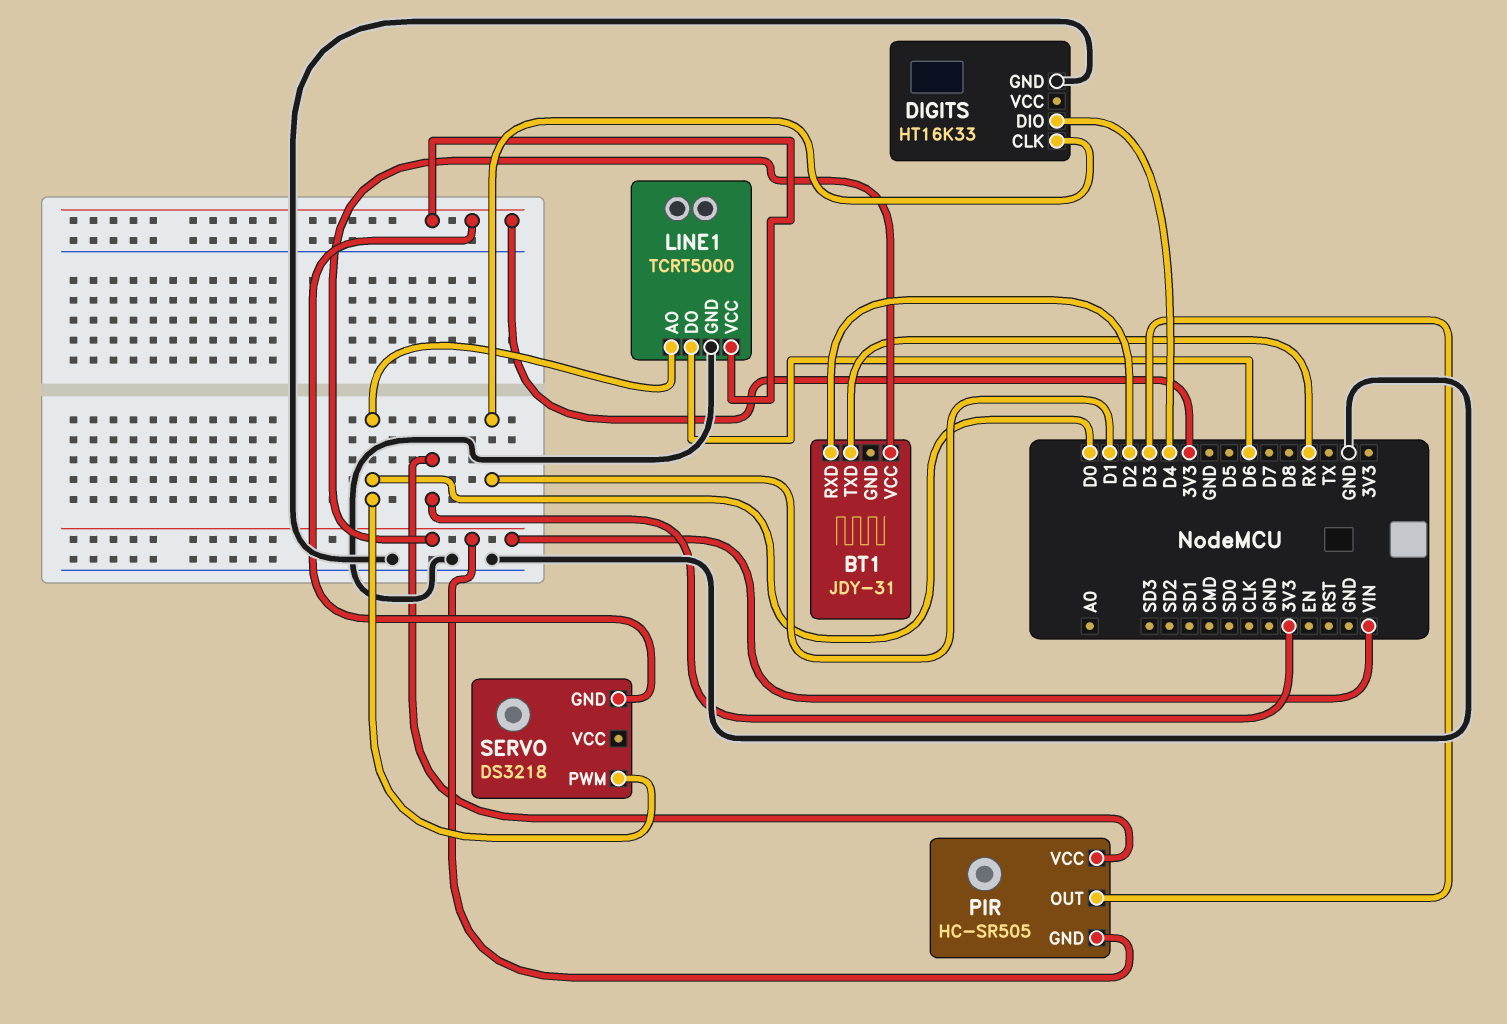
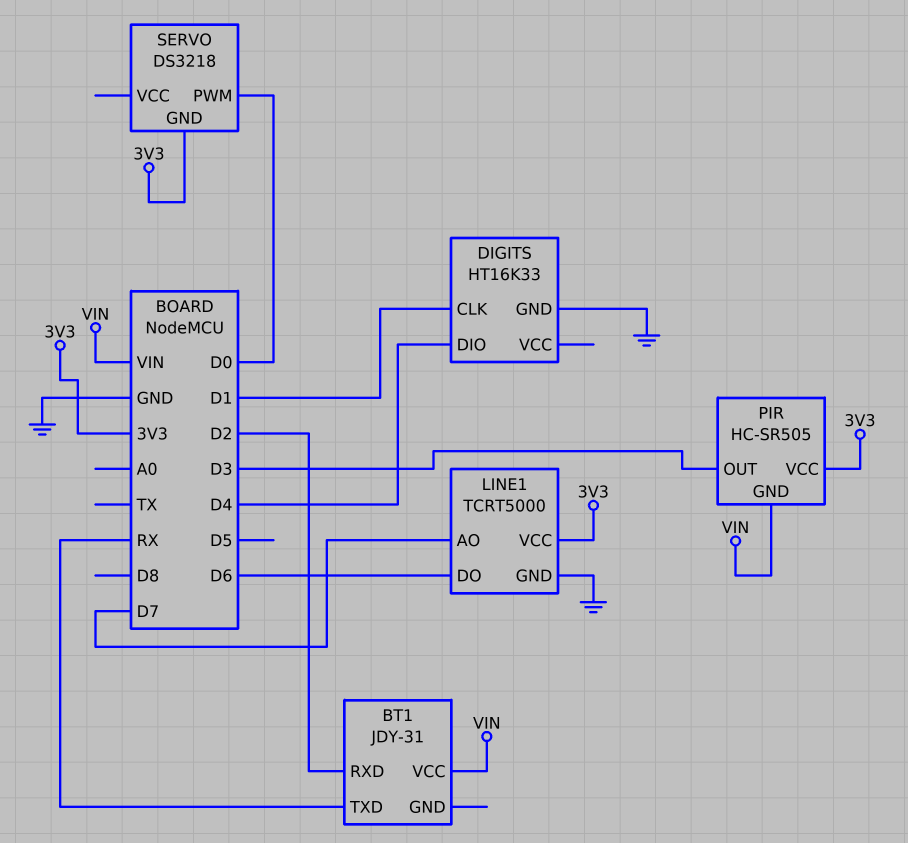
LINE1 pin AO: D0 -> D7

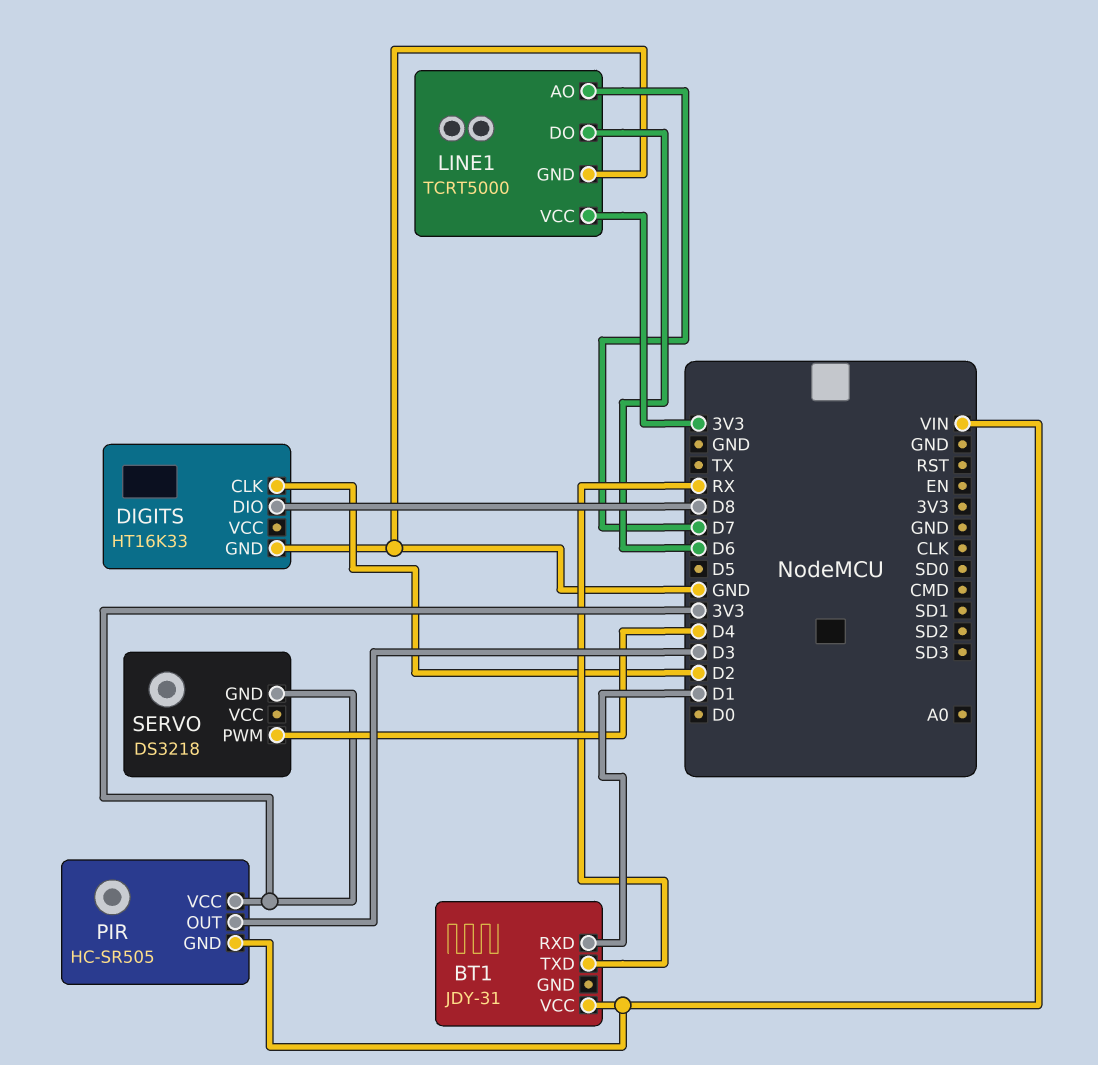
BT1 pin RXD: D2 -> D1
DIGITS pin CLK: D1 -> D2
DIGITS pin DIO: D4 -> D8
SERVO pin PWM: D0 -> D4

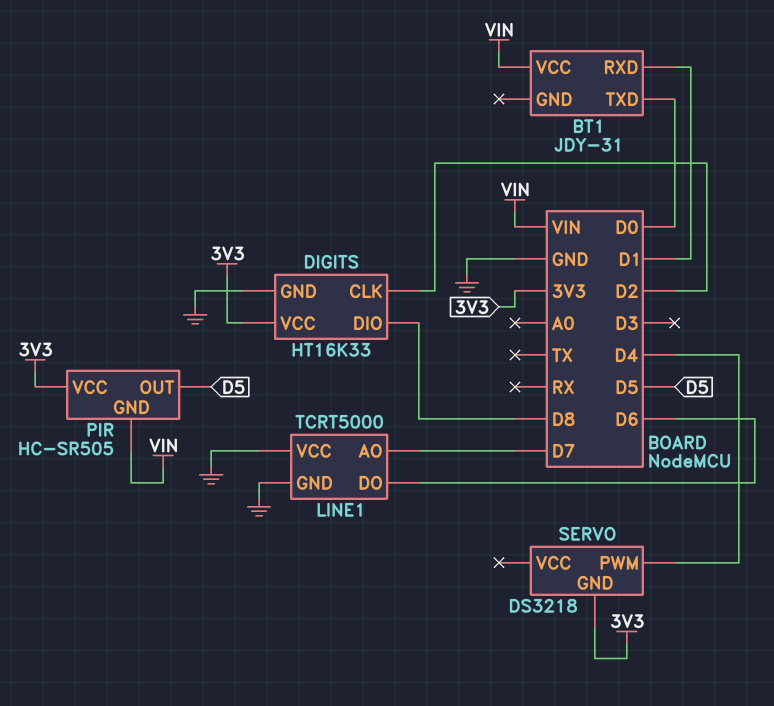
BT1 pin TXD: RX -> D0
DIGITS pin VCC: none -> 3V3
LINE1 pin VCC: 3V3 -> GND
PIR pin OUT: D3 -> D5

